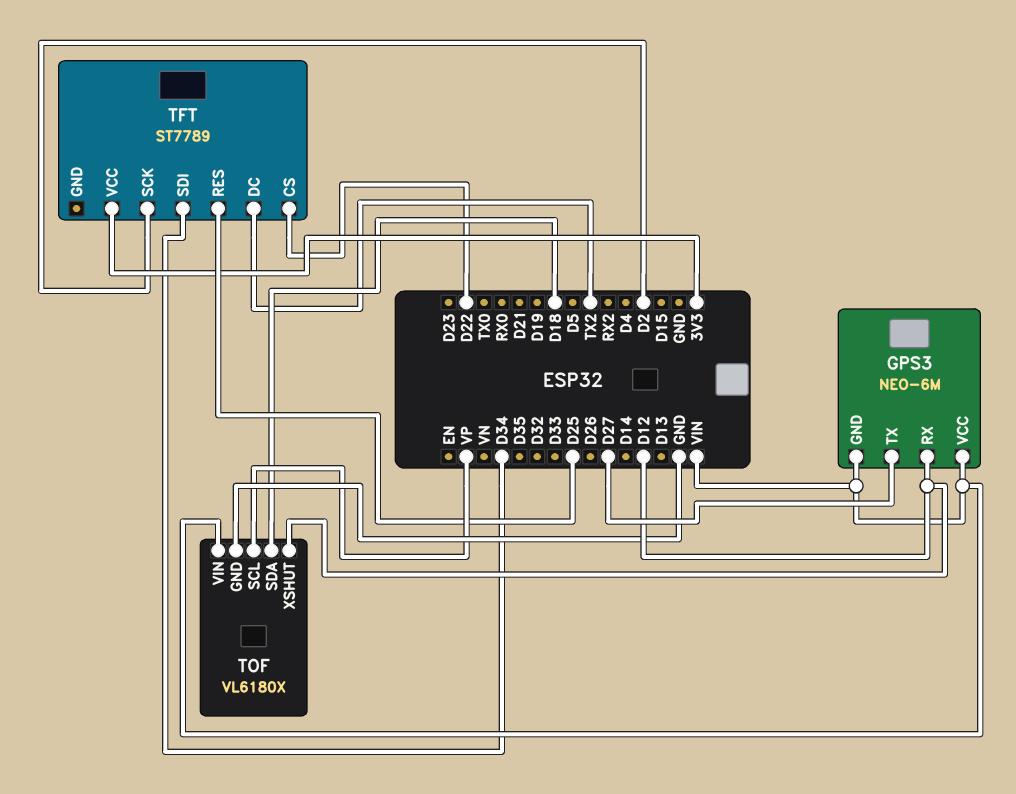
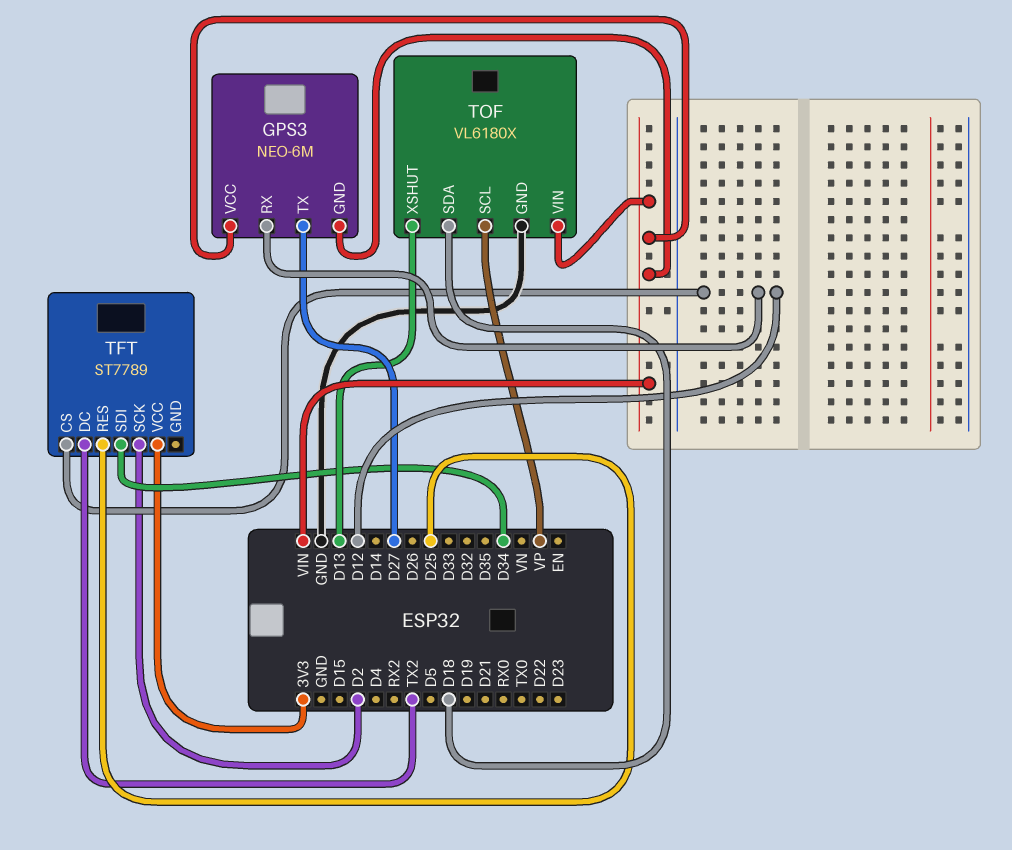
TFT pin CS: D22 -> D12
TOF pin XSHUT: D12 -> D13

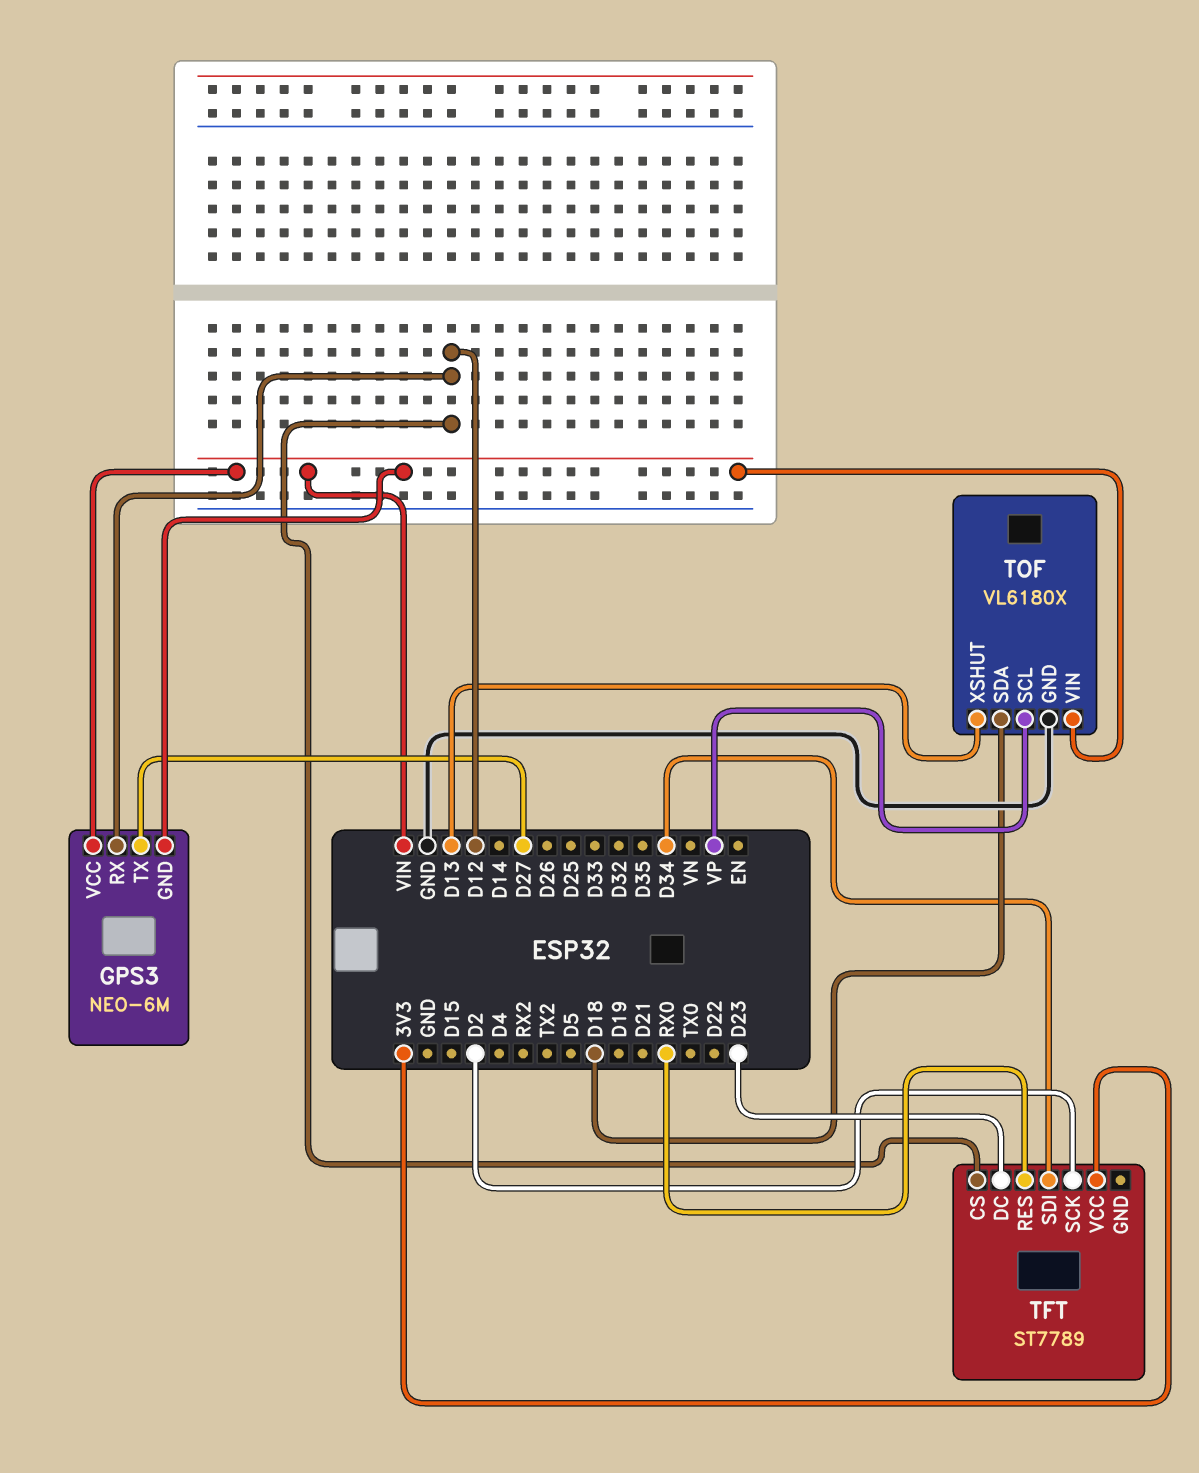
TFT pin DC: TX2 -> D23
TFT pin RES: D25 -> RX0

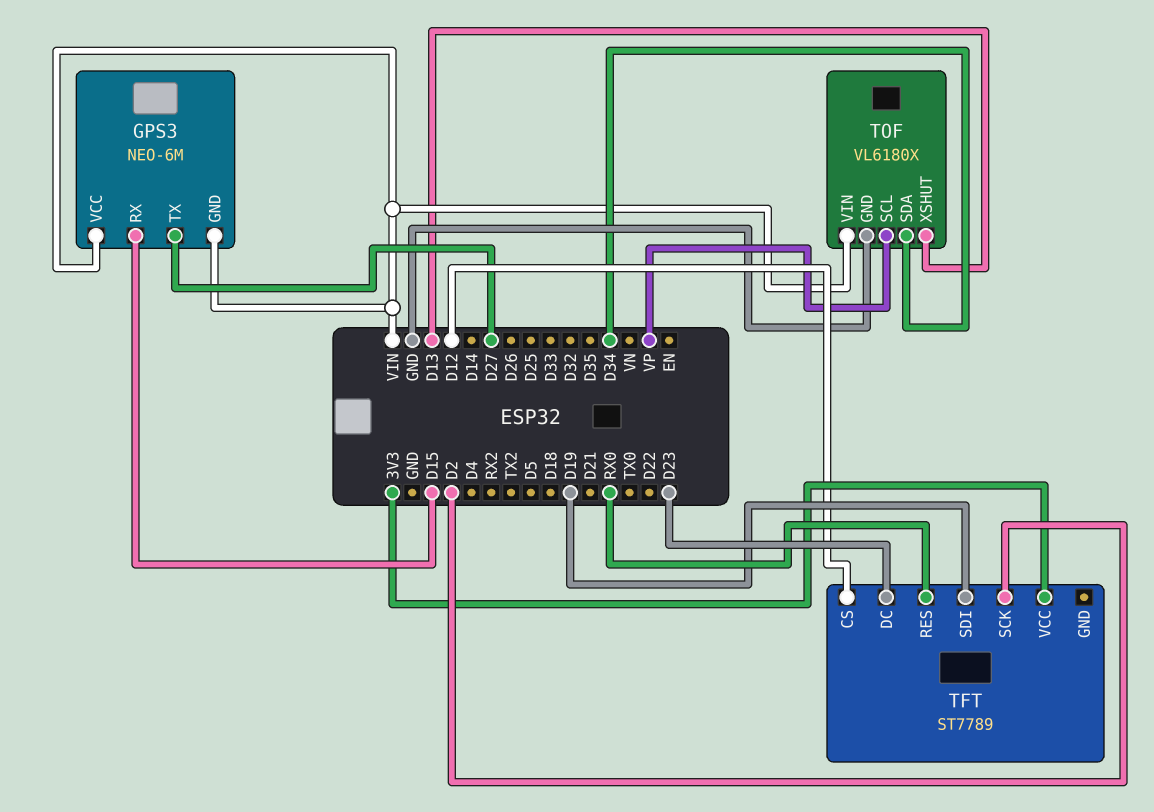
GPS3 pin RX: D12 -> D15
TFT pin SDI: D34 -> D19
TOF pin SDA: D18 -> D34

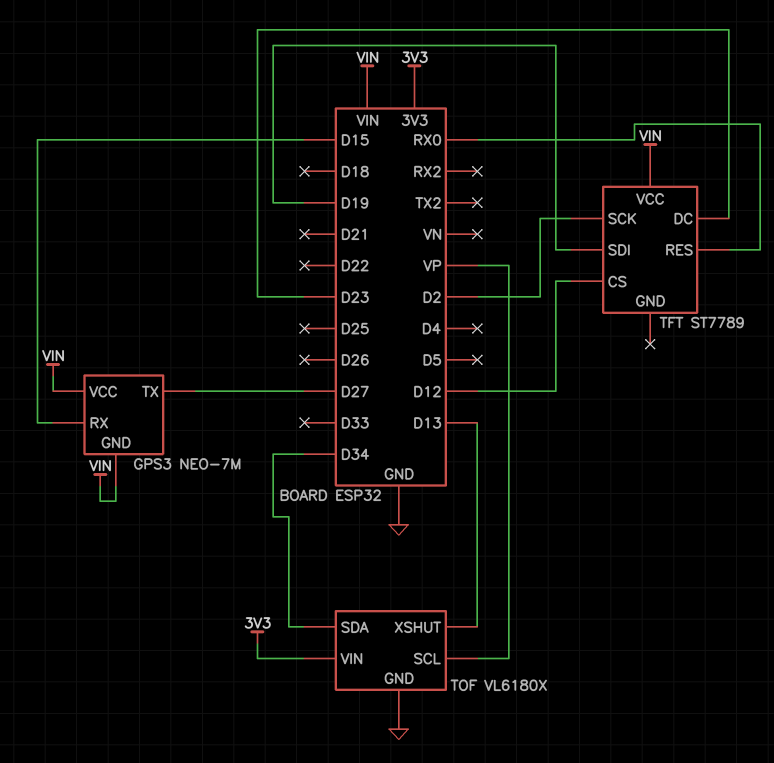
GPS3: NEO-6M -> NEO-7M
TFT pin VCC: 3V3 -> VIN
TOF pin VIN: VIN -> 3V3

